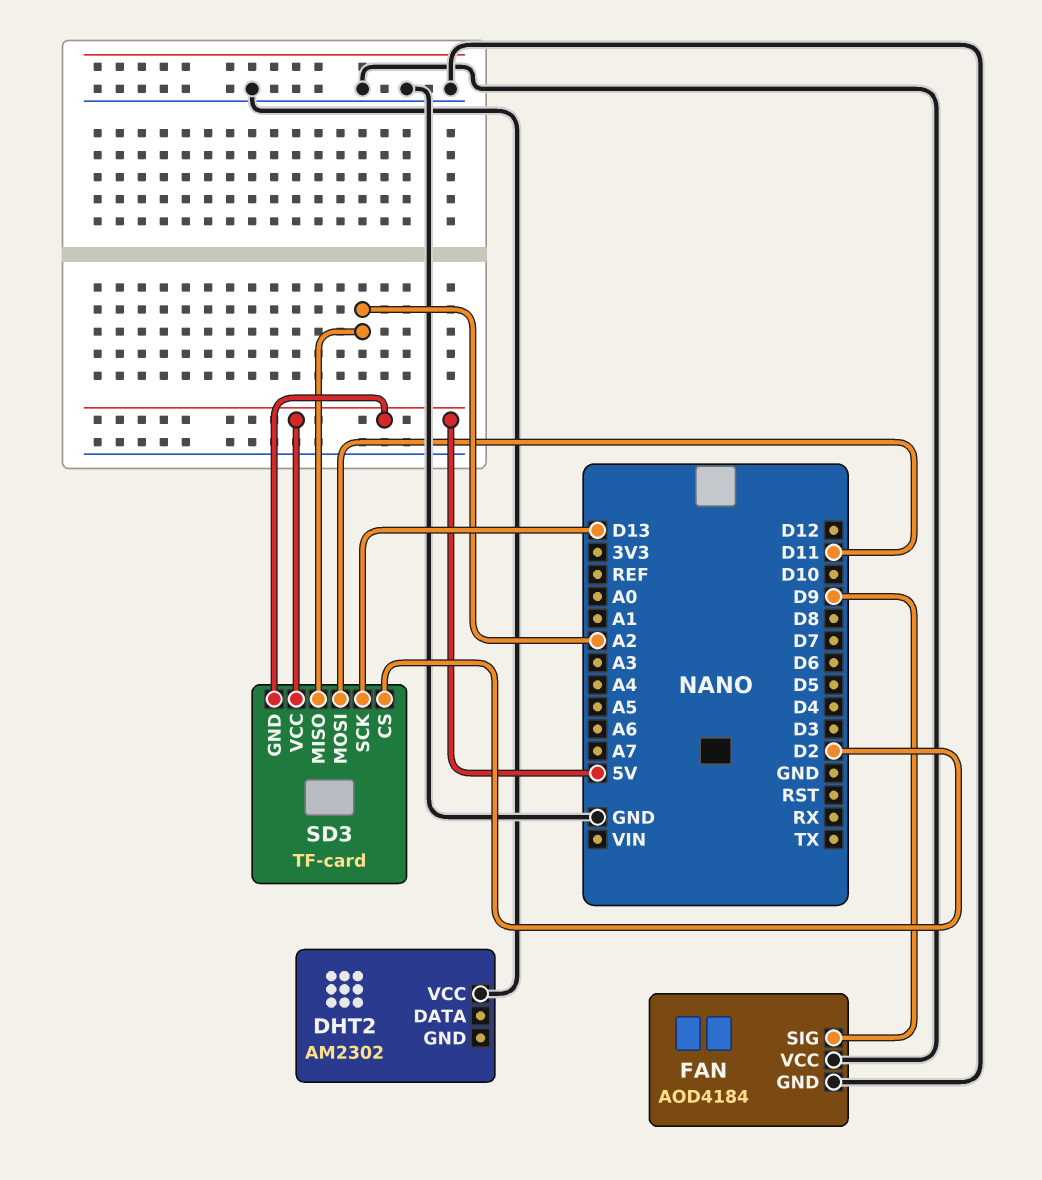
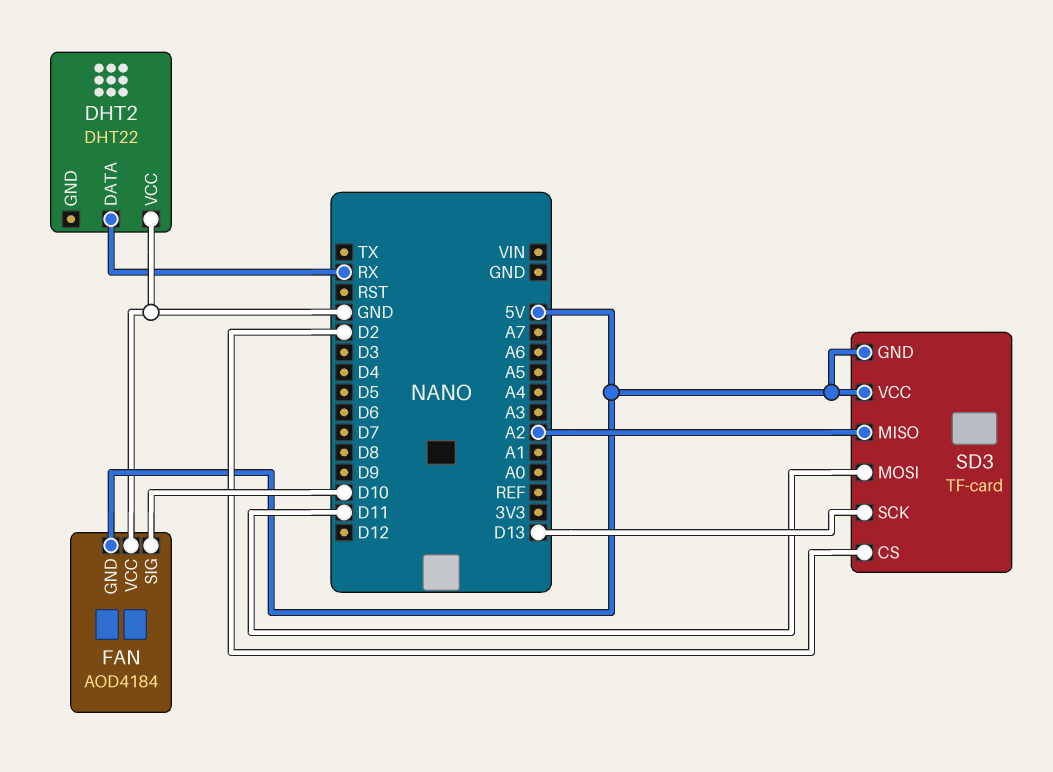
DHT2: AM2302 -> DHT22
DHT2 pin DATA: none -> RX
FAN pin GND: GND -> 5V
FAN pin SIG: D9 -> D10

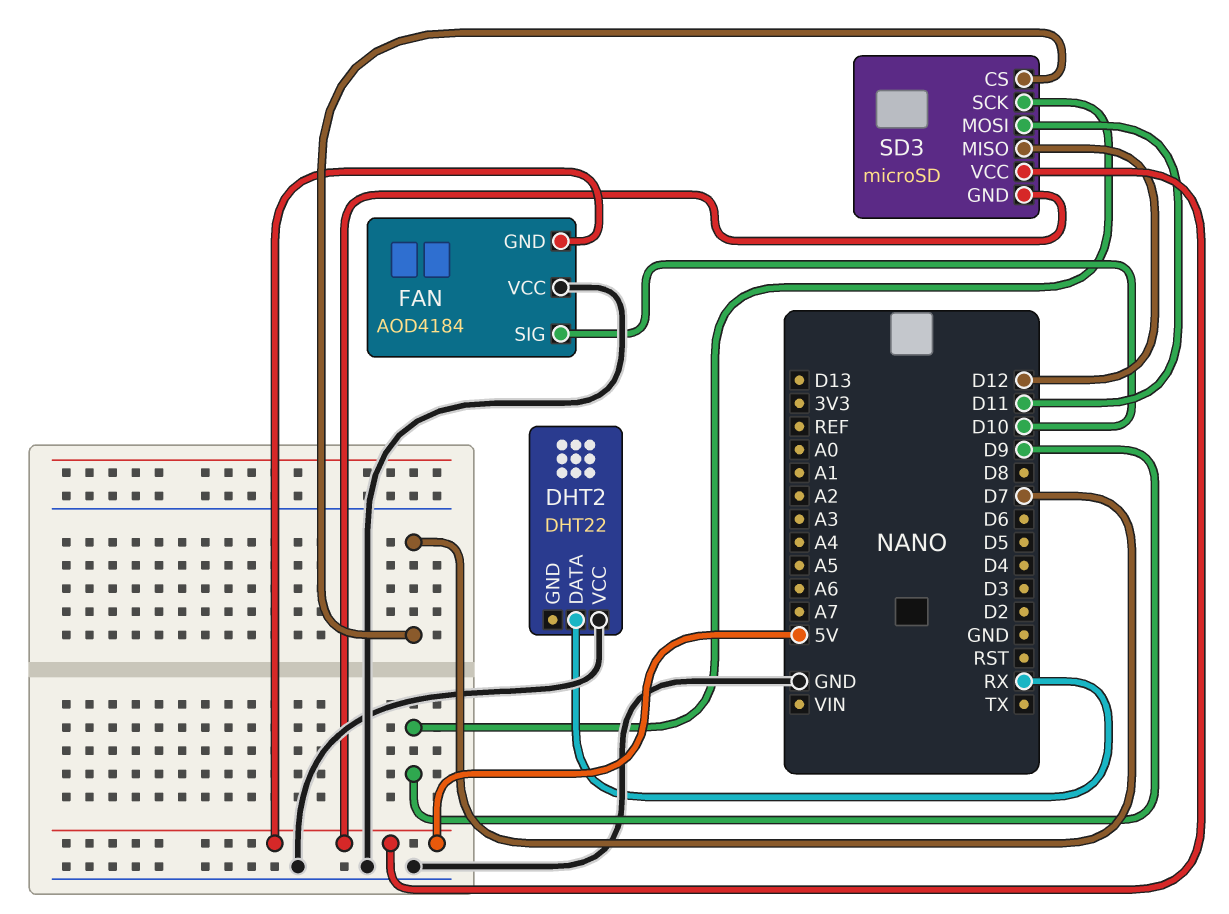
SD3: TF-card -> microSD
SD3 pin CS: D2 -> D7
SD3 pin MISO: A2 -> D12
SD3 pin SCK: D13 -> D9

